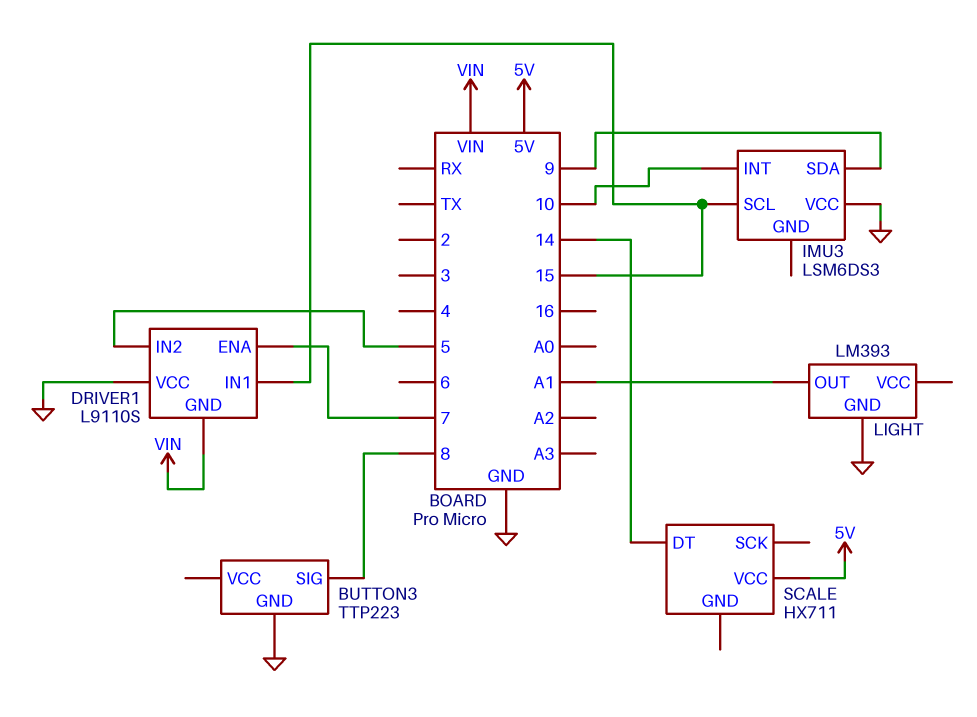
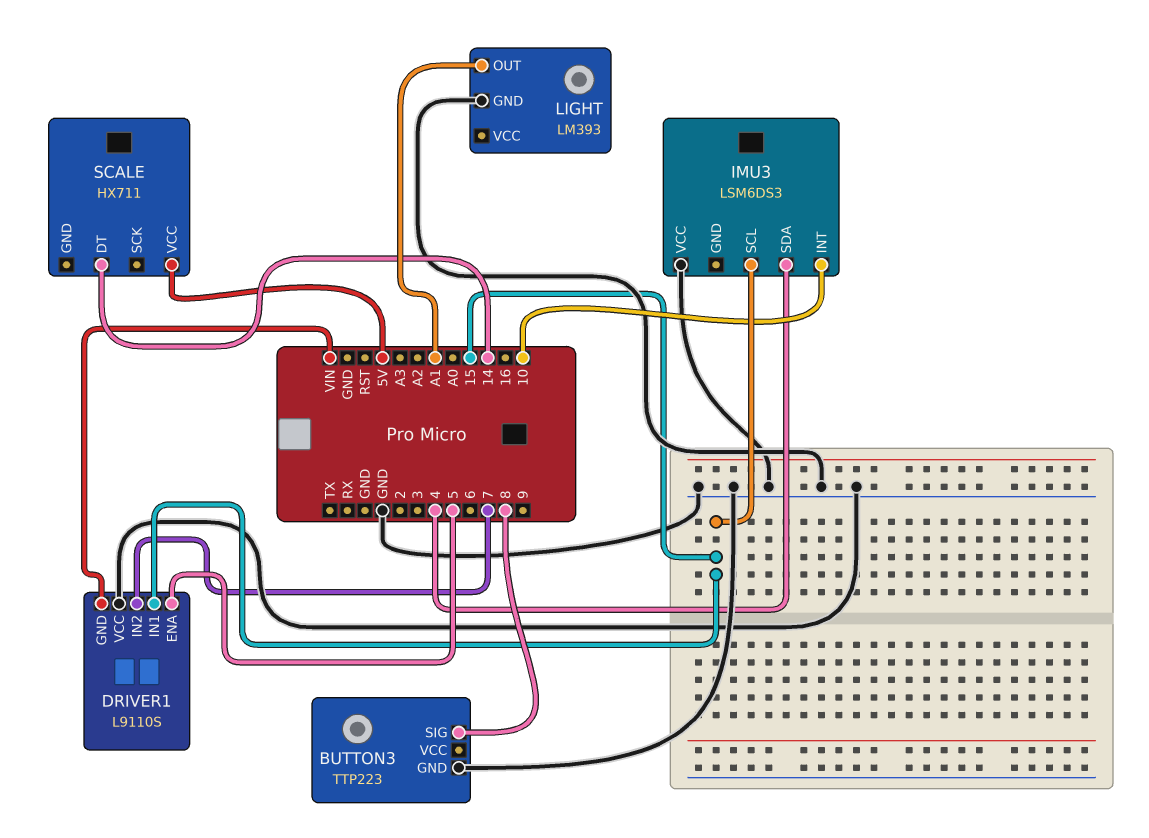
DRIVER1 pin ENA: 7 -> 5
DRIVER1 pin IN2: 5 -> 7
IMU3 pin SDA: 9 -> 4

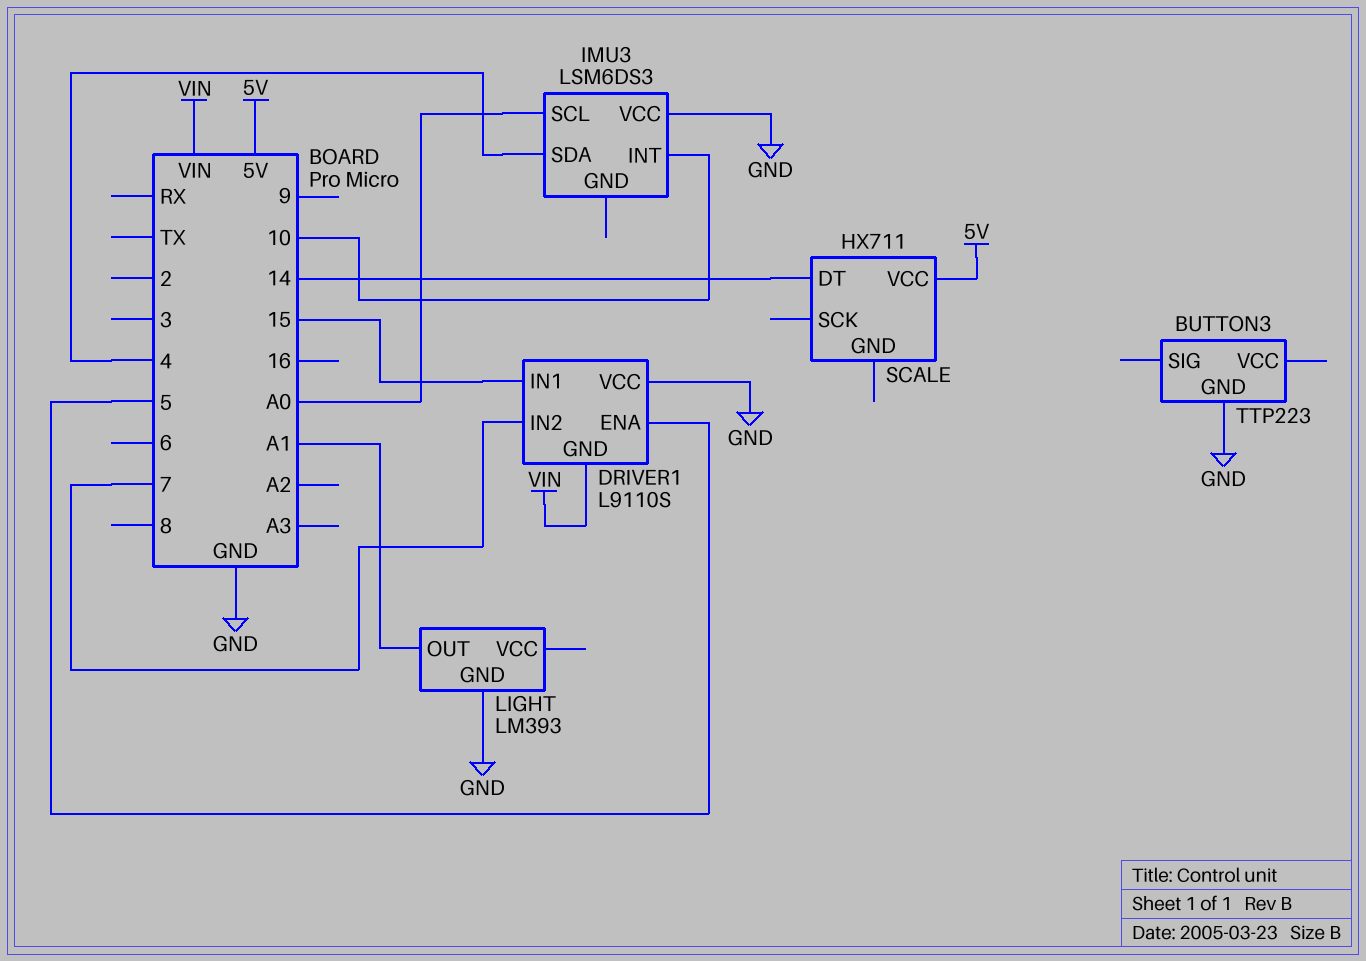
BUTTON3 pin SIG: 8 -> none
IMU3 pin SCL: 15 -> A0

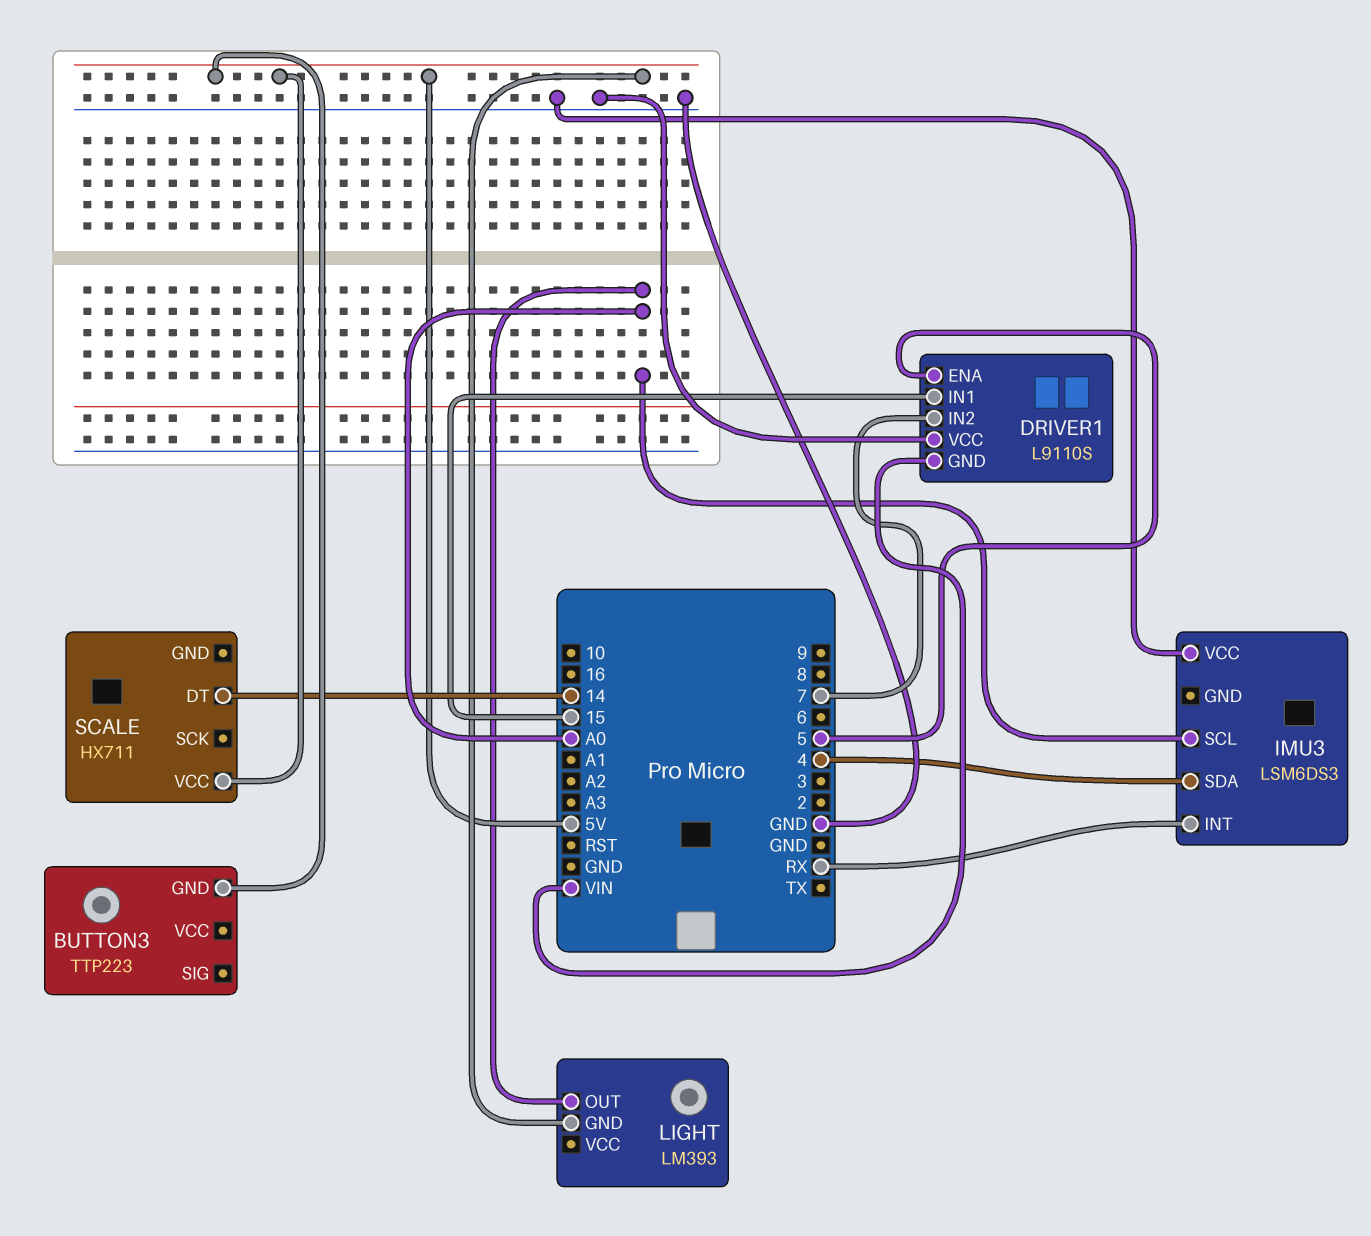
BUTTON3 pin GND: GND -> 5V
IMU3 pin INT: 10 -> RX
LIGHT pin GND: GND -> 5V
LIGHT pin OUT: A1 -> A0

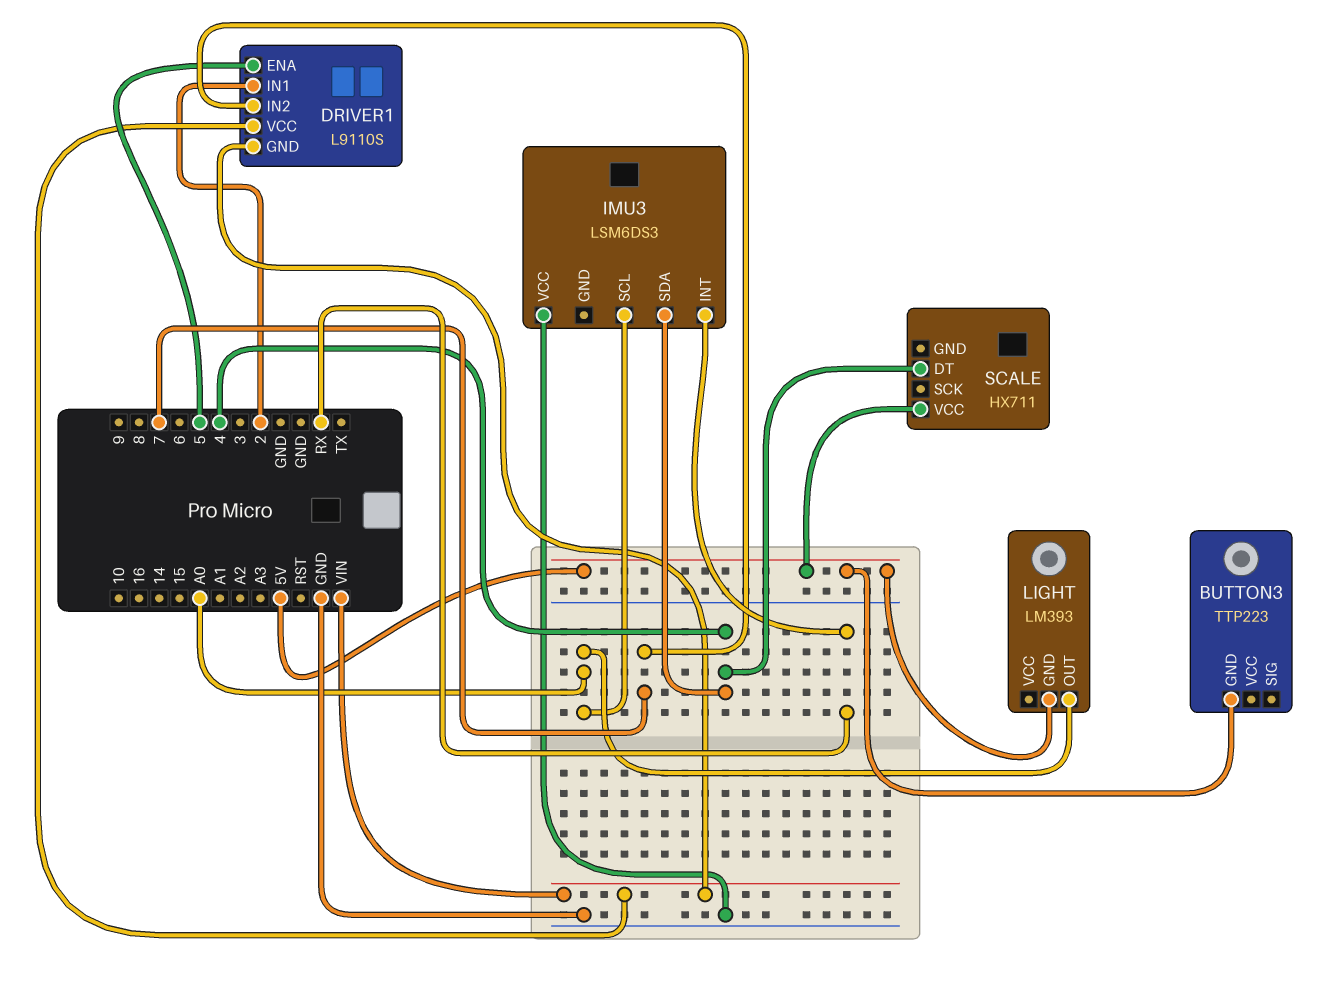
DRIVER1 pin IN1: 15 -> 2
DRIVER1 pin VCC: GND -> VIN
SCALE pin DT: 14 -> 4

